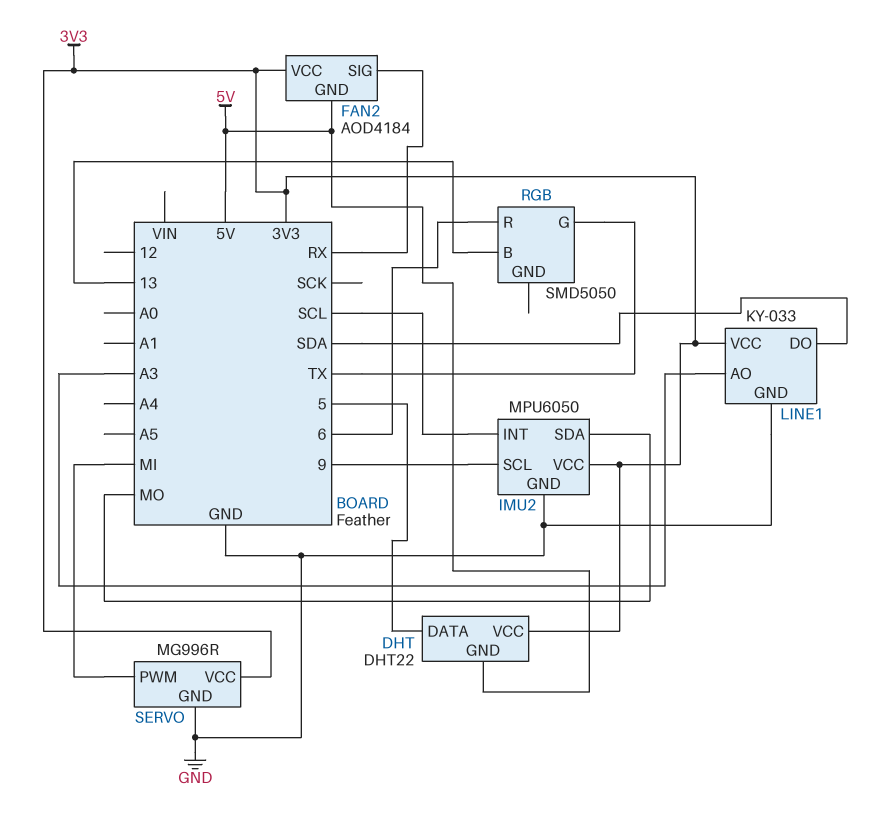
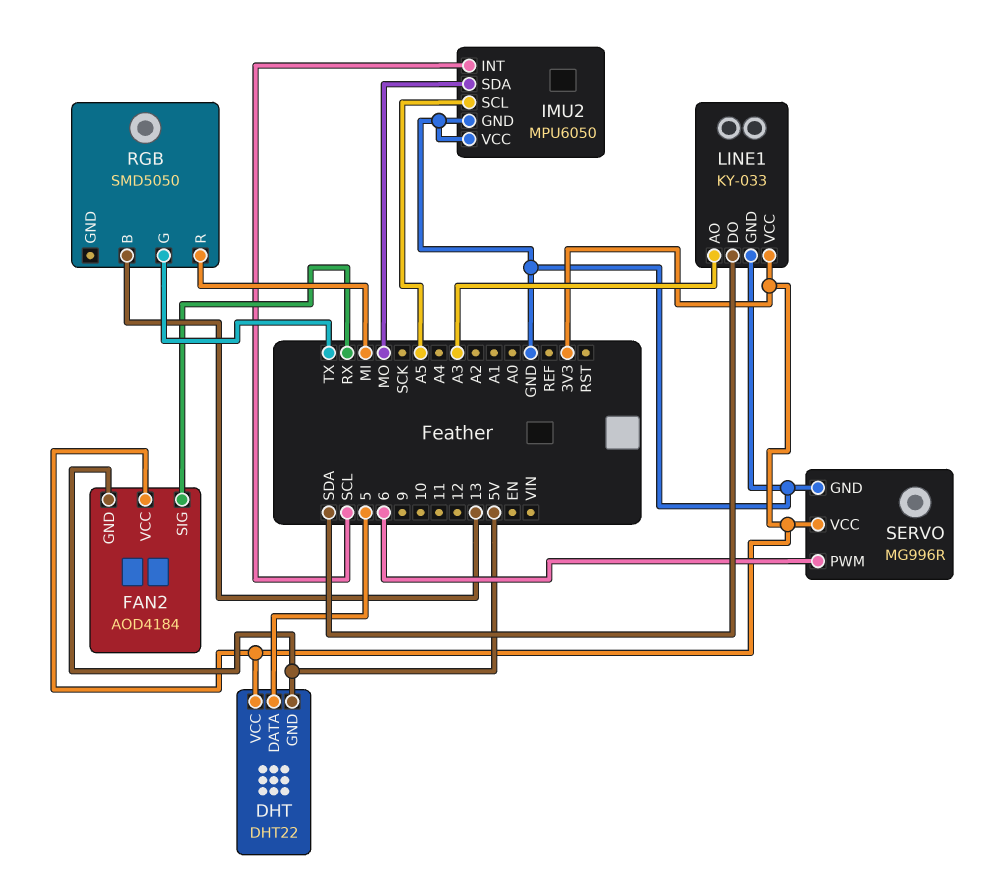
IMU2 pin SCL: 9 -> A5
IMU2 pin VCC: 3V3 -> GND
RGB pin R: 6 -> MI
SERVO pin PWM: MI -> 6

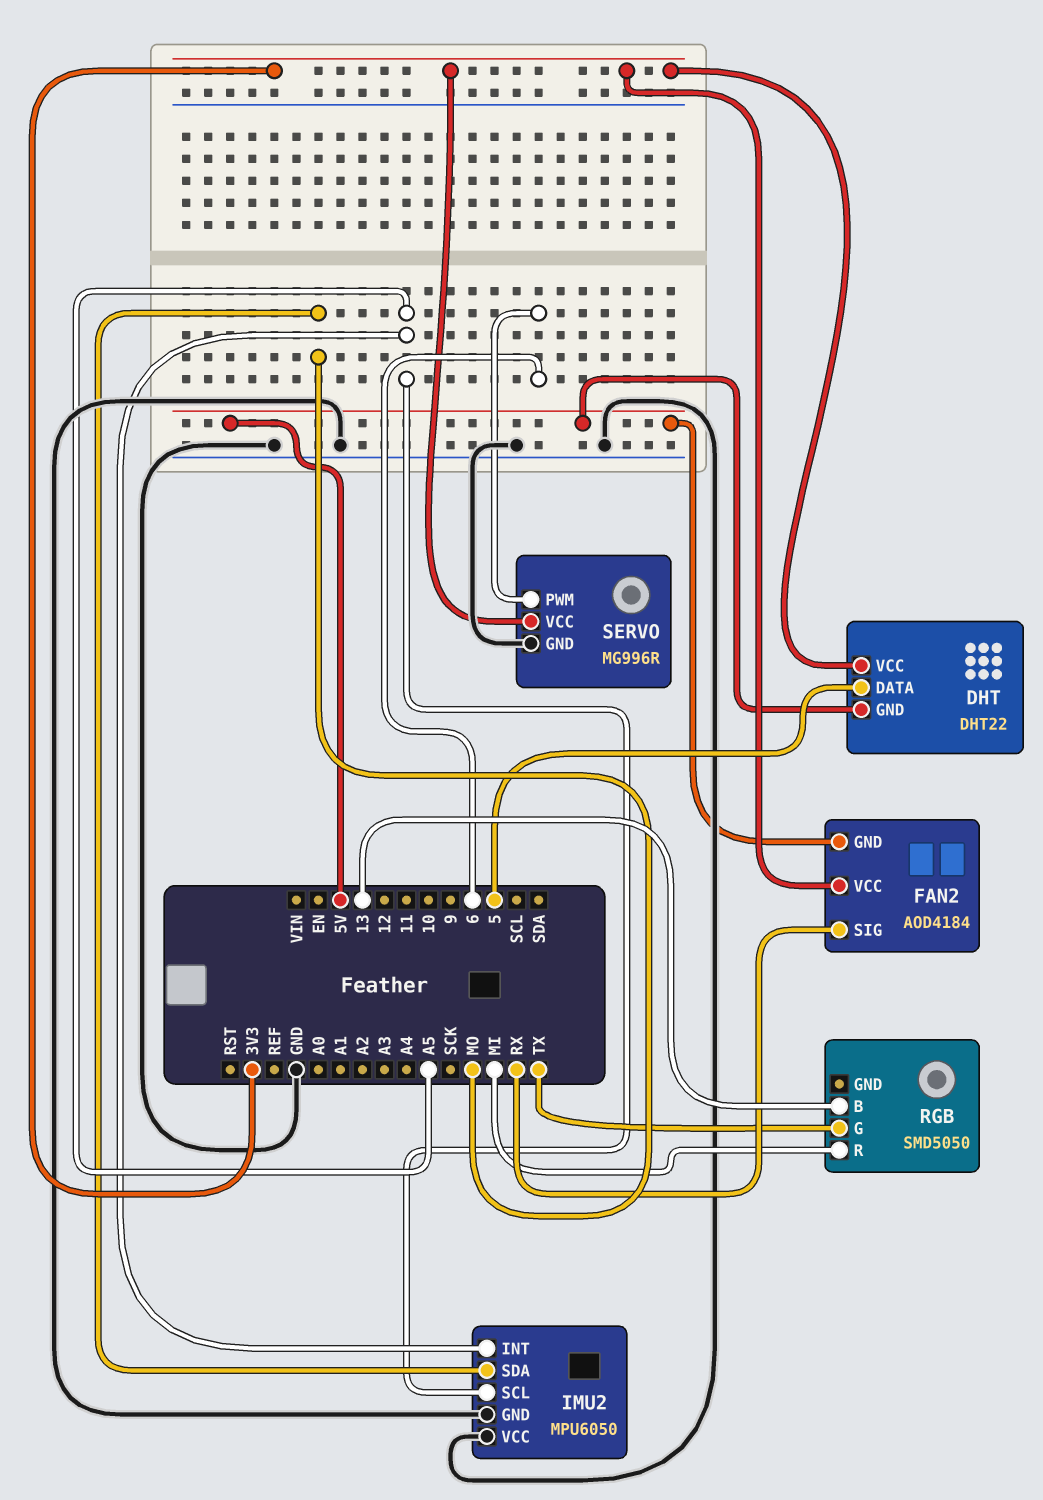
IMU2 pin INT: SCL -> A5
LINE1: KY-033 -> none
LINE1 pin AO: A3 -> none
LINE1 pin DO: SDA -> none
LINE1 pin GND: GND -> none
LINE1 pin VCC: 3V3 -> none

